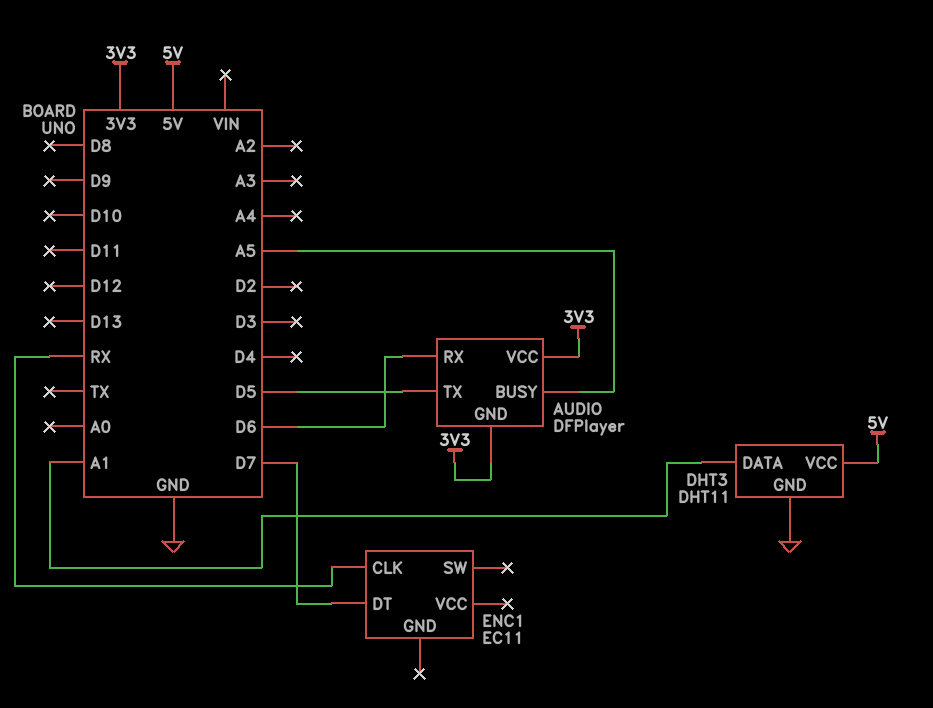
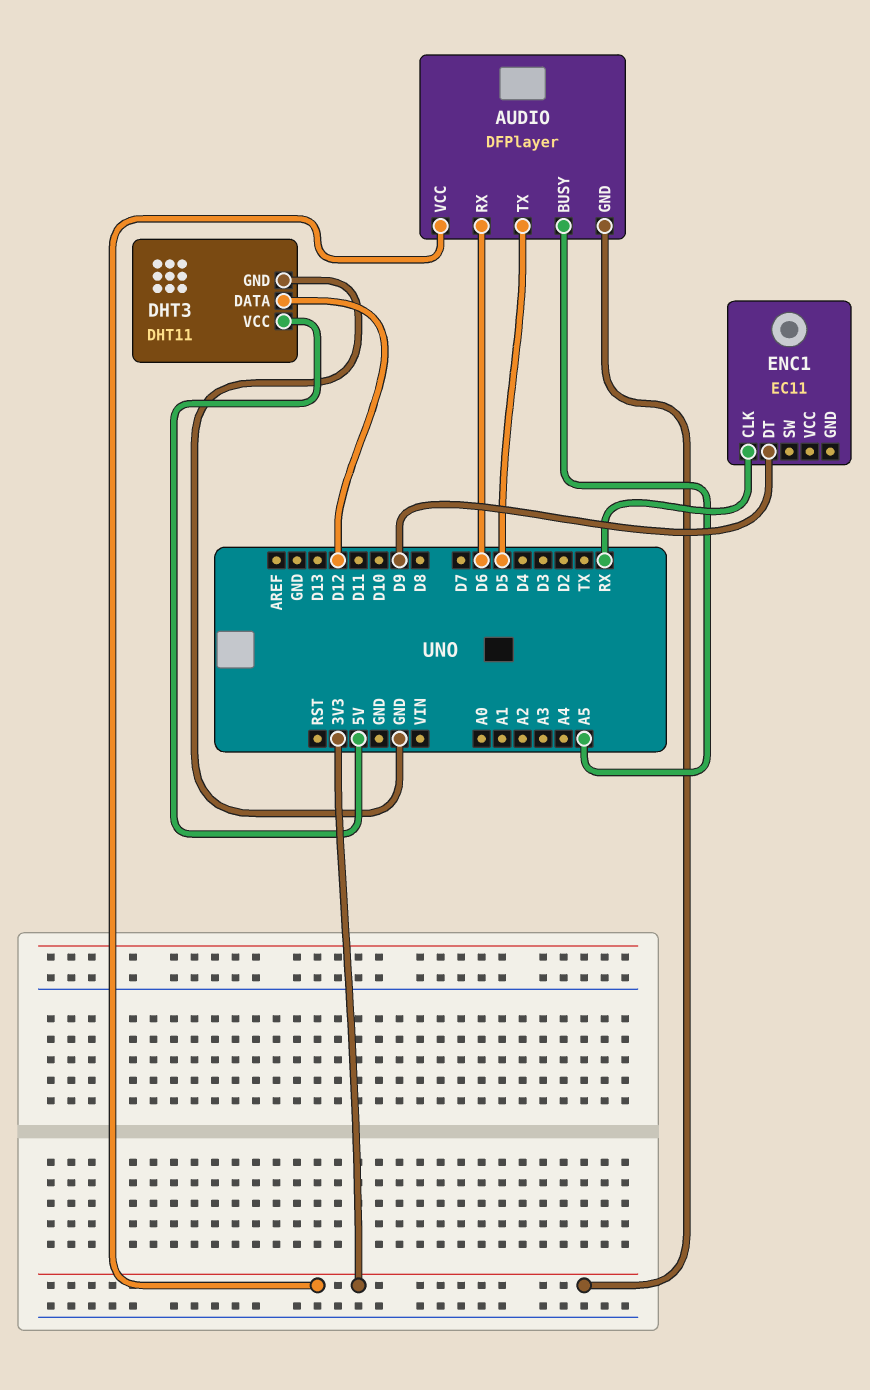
DHT3 pin DATA: A1 -> D12
ENC1 pin DT: D7 -> D9

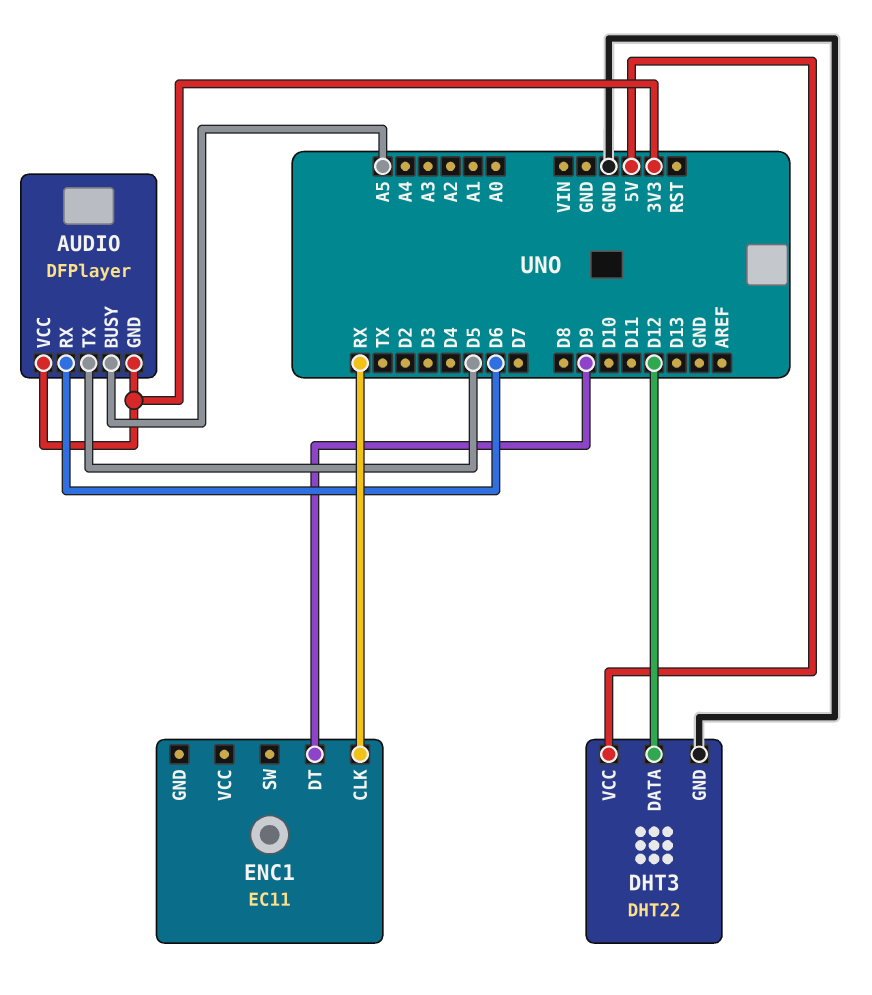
DHT3: DHT11 -> DHT22

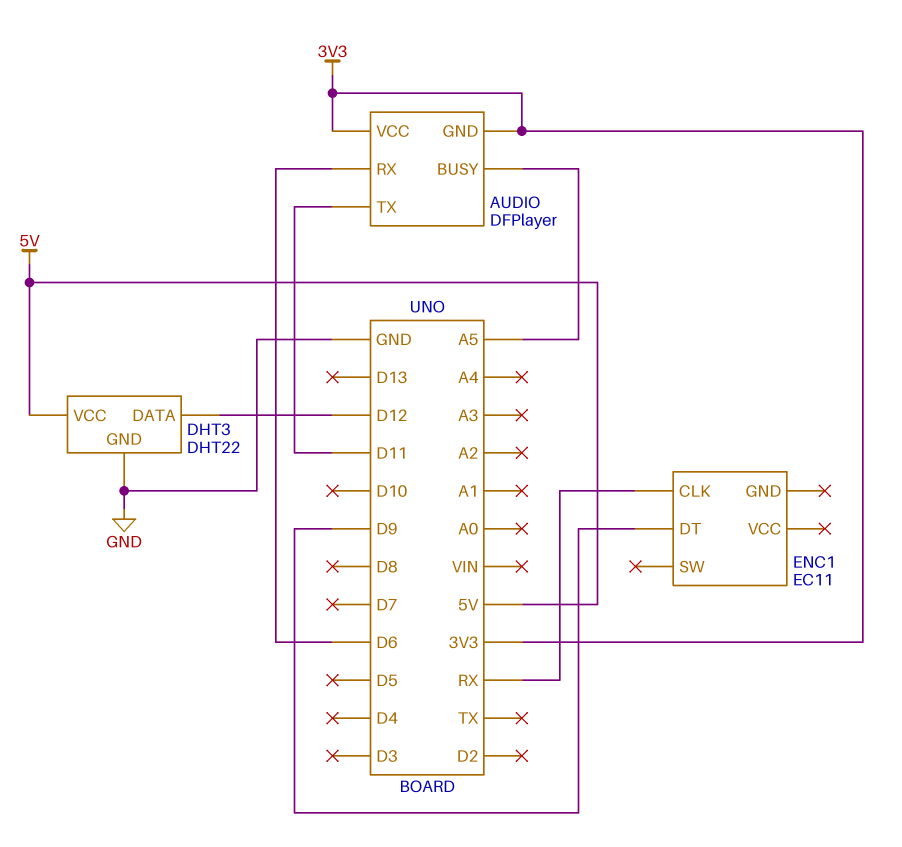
AUDIO pin TX: D5 -> D11

